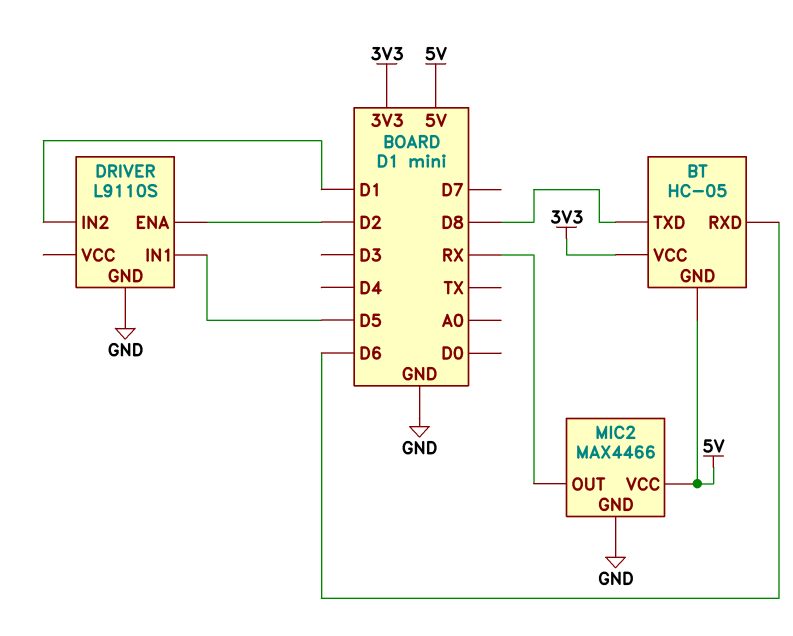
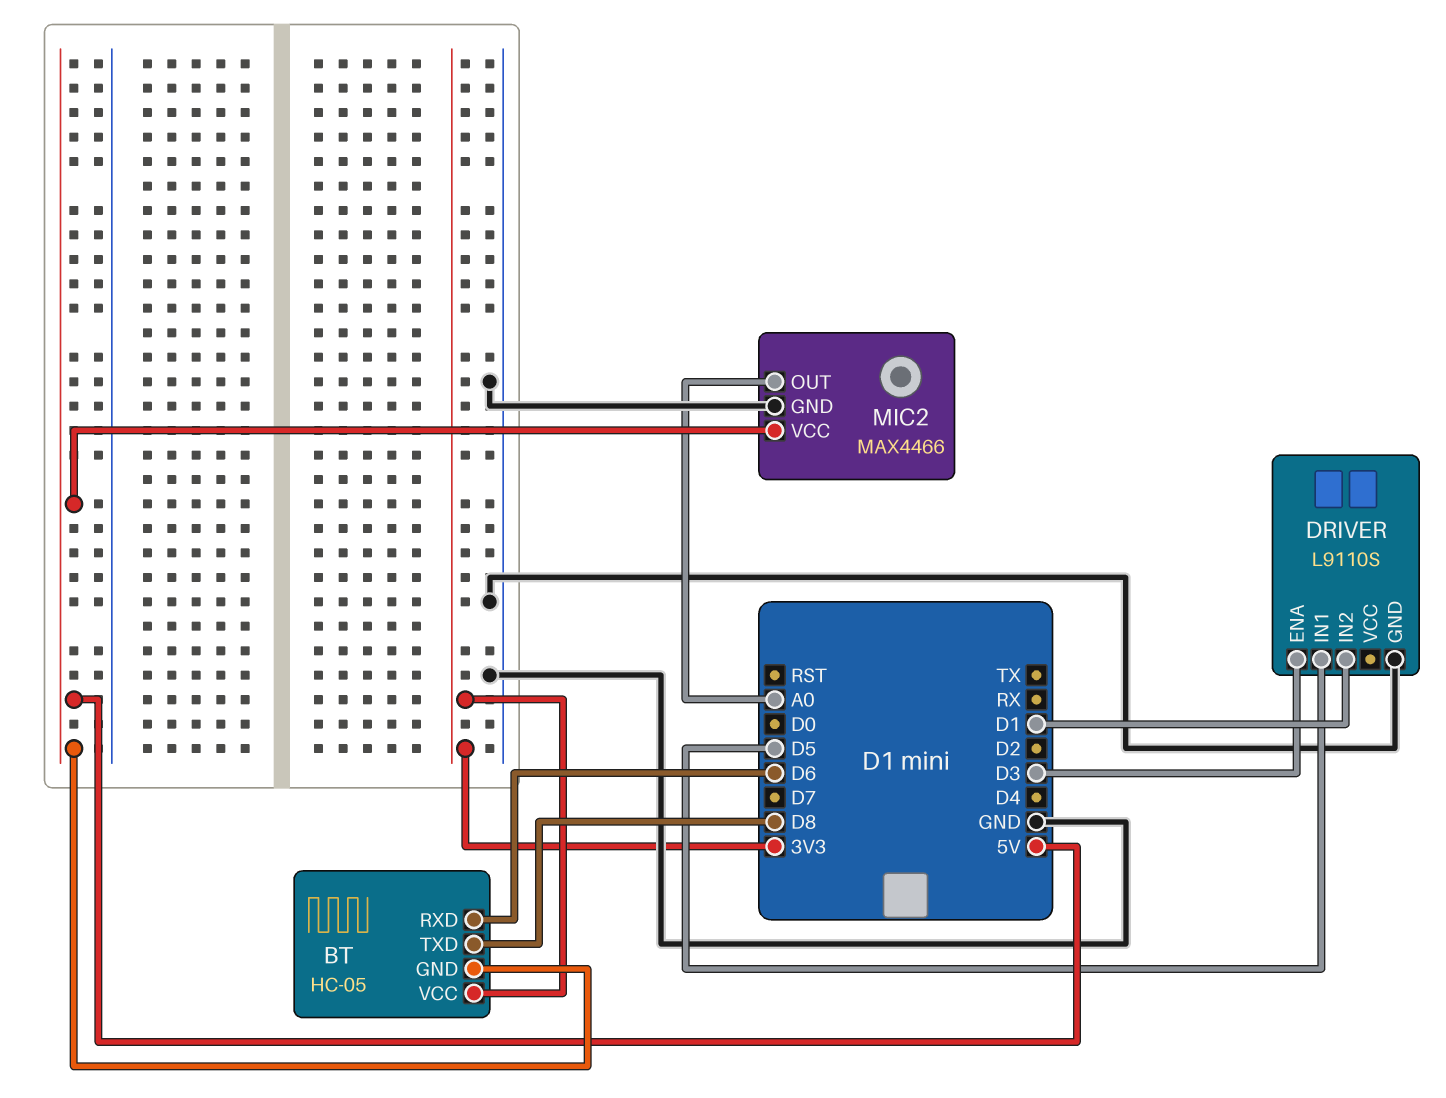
DRIVER pin ENA: D2 -> D3
MIC2 pin OUT: RX -> A0

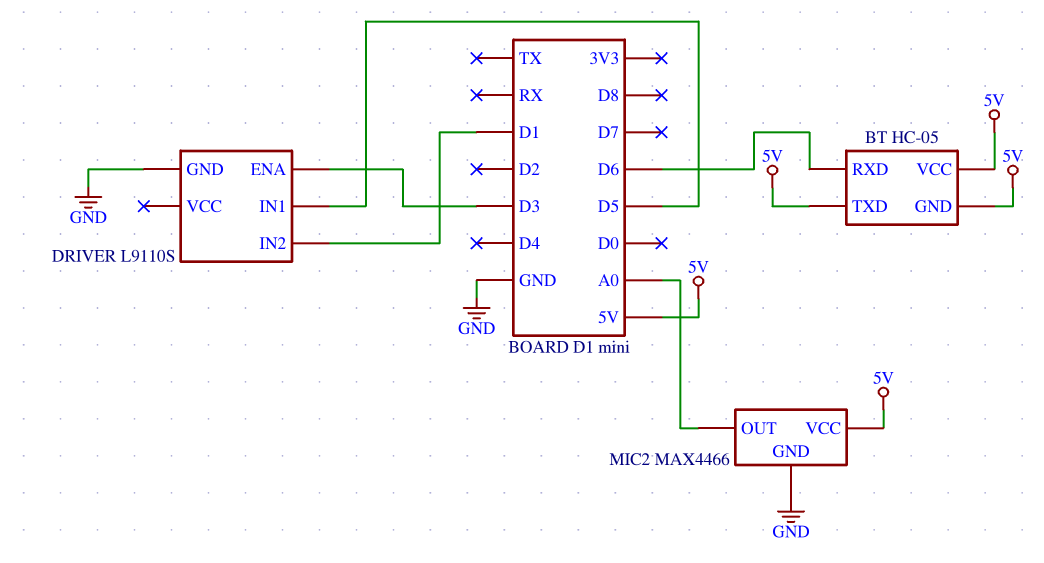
BT pin TXD: D8 -> 5V
BT pin VCC: 3V3 -> 5V

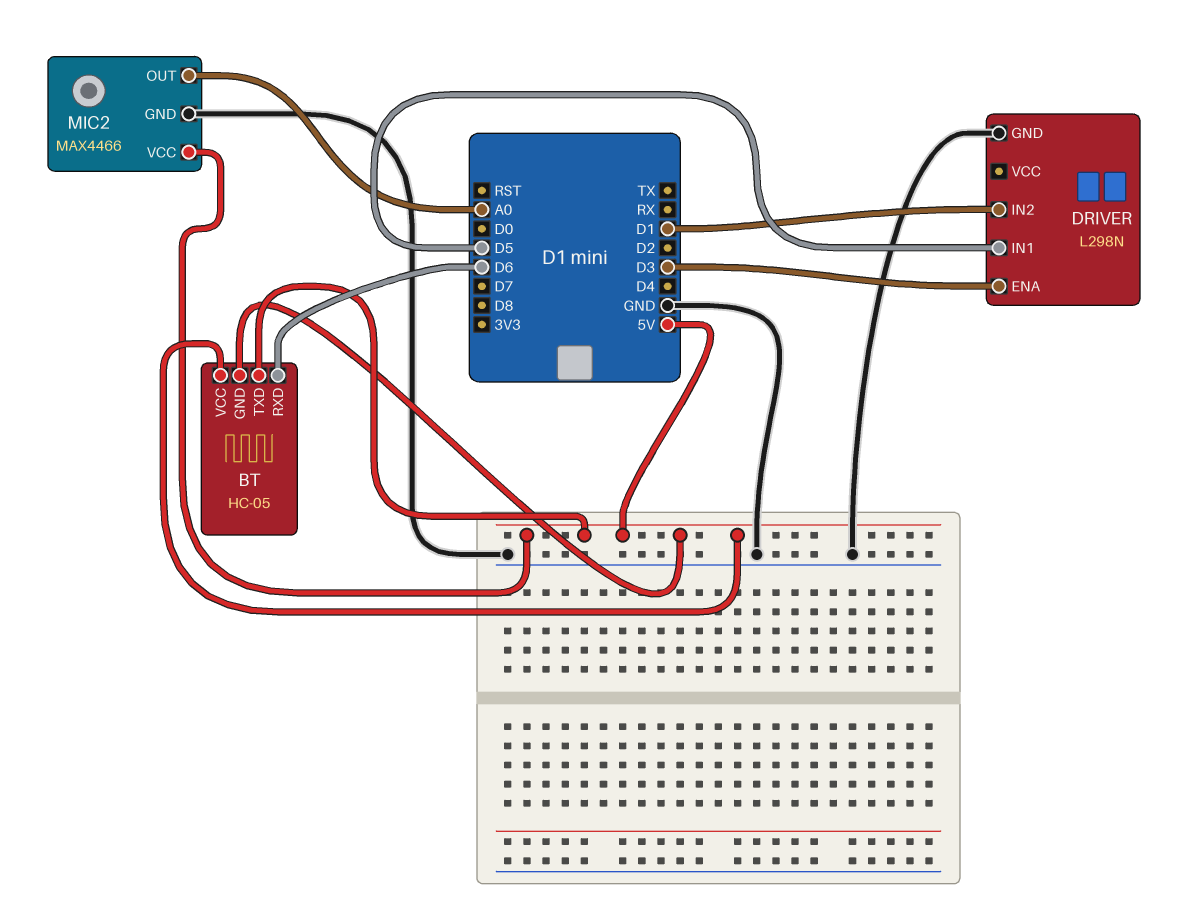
DRIVER: L9110S -> L298N

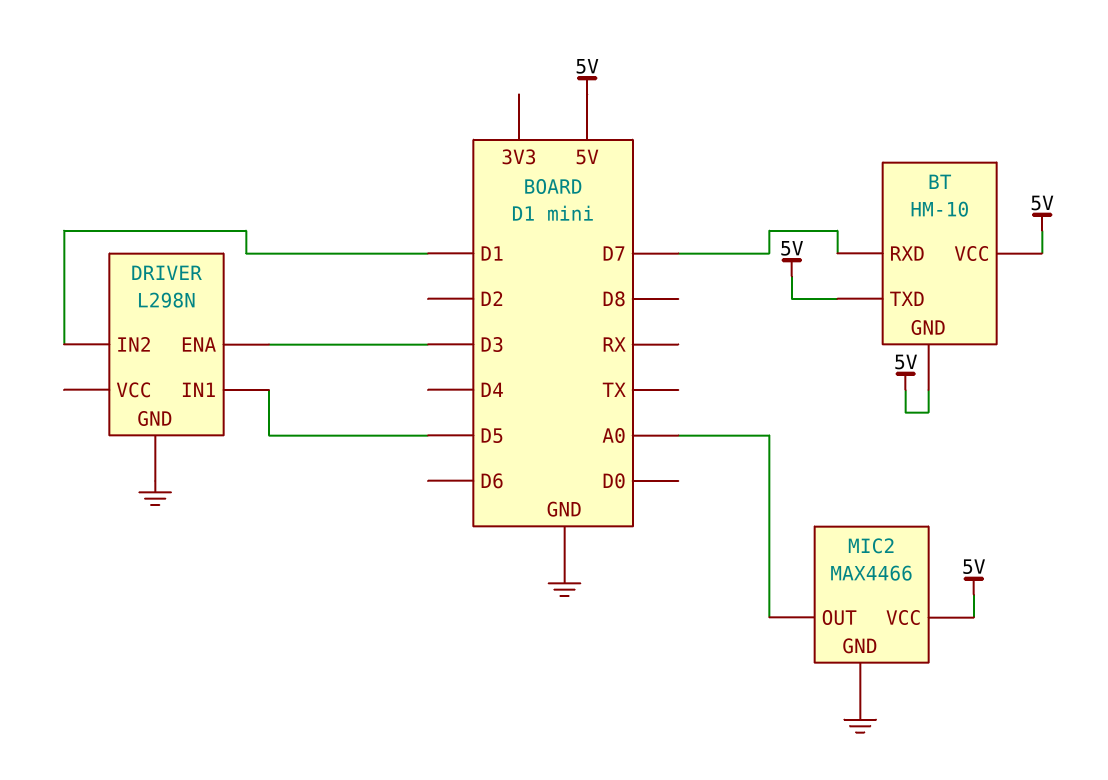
BT: HC-05 -> HM-10
BT pin RXD: D6 -> D7

